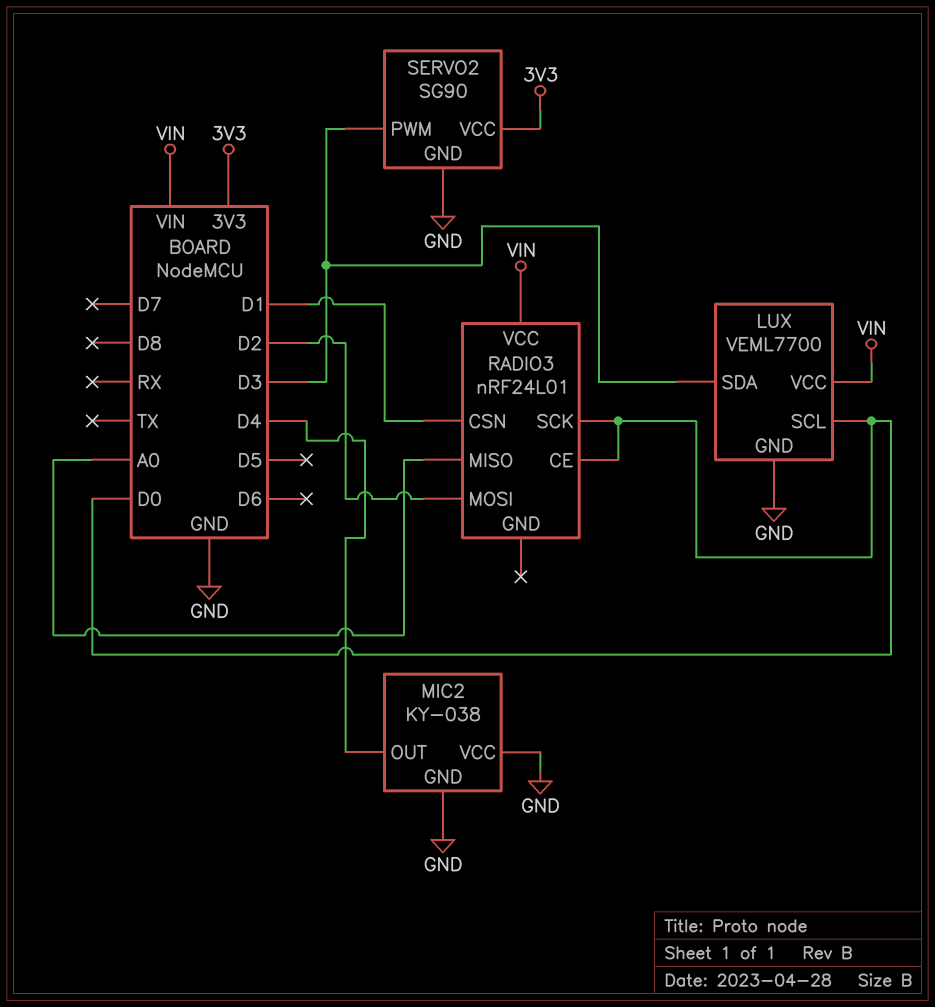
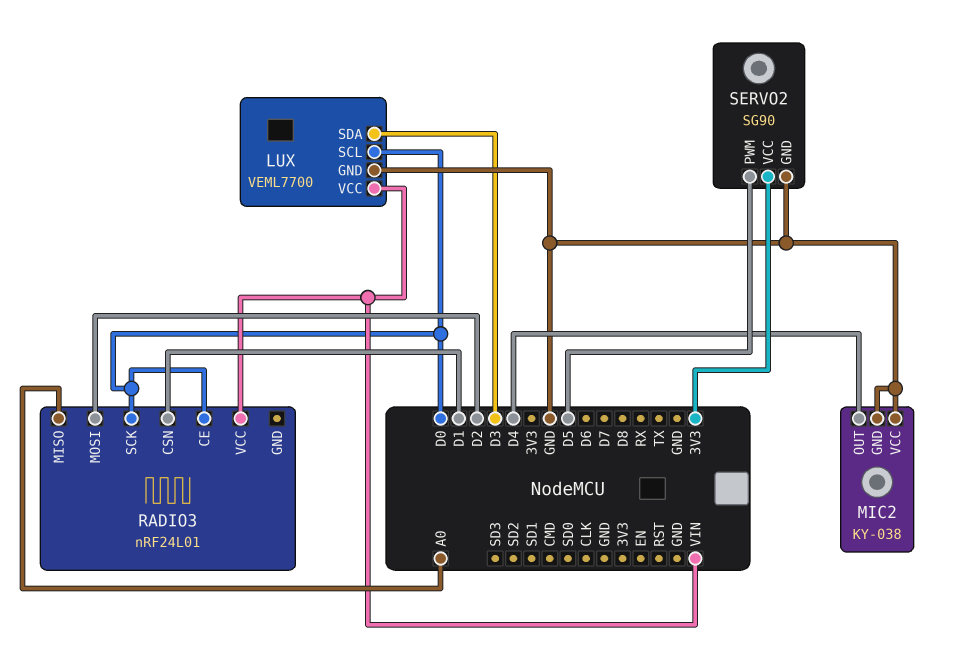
SERVO2 pin PWM: D3 -> D5

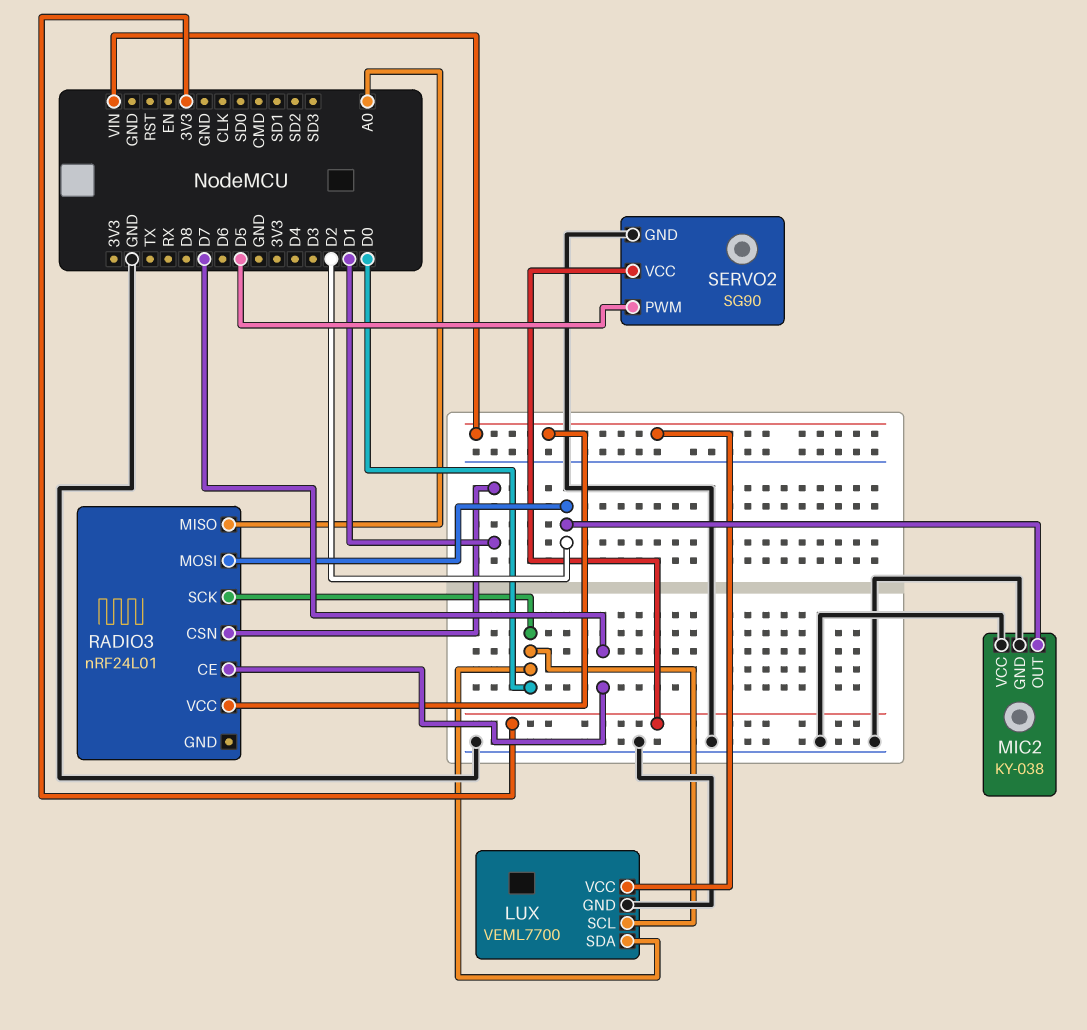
LUX pin SDA: D3 -> D0
MIC2 pin OUT: D4 -> D2
RADIO3 pin CE: D0 -> D7

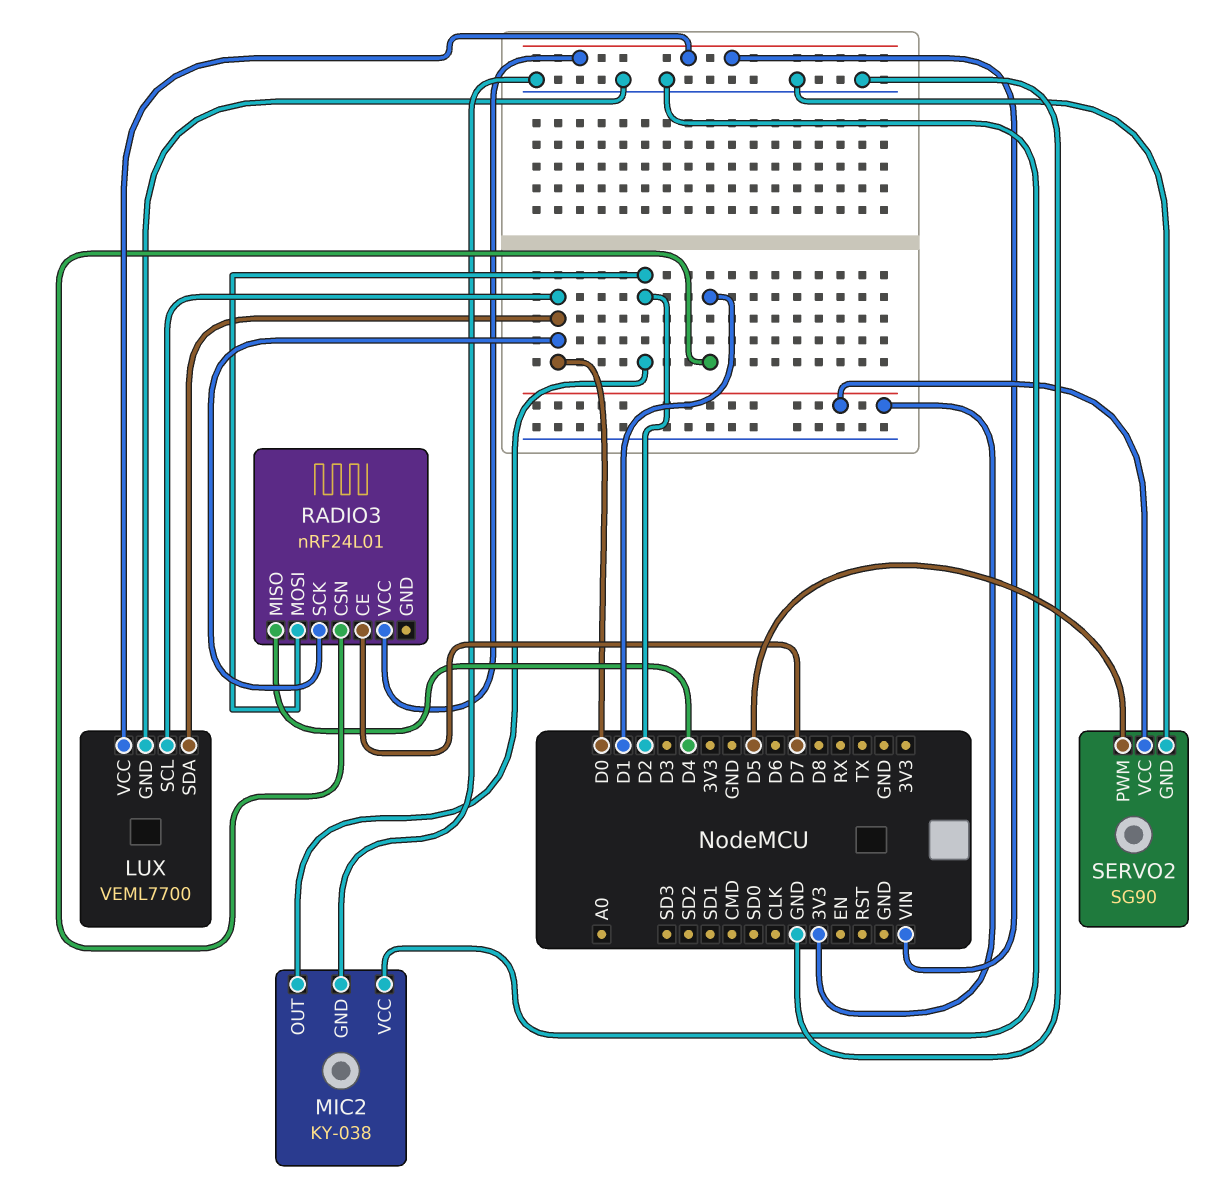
RADIO3 pin MISO: A0 -> D4

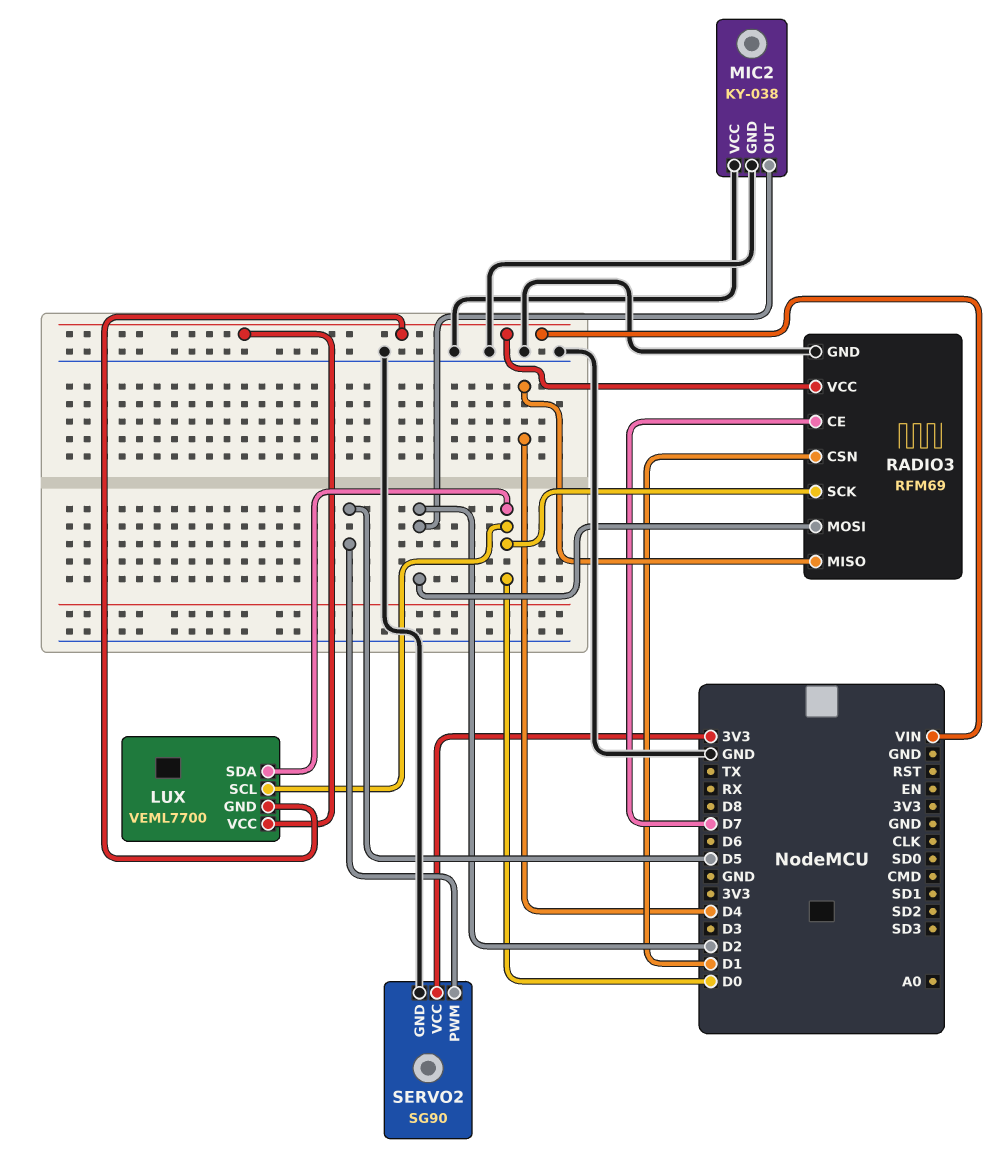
LUX pin GND: GND -> VIN
RADIO3: nRF24L01 -> RFM69
RADIO3 pin GND: none -> GND

